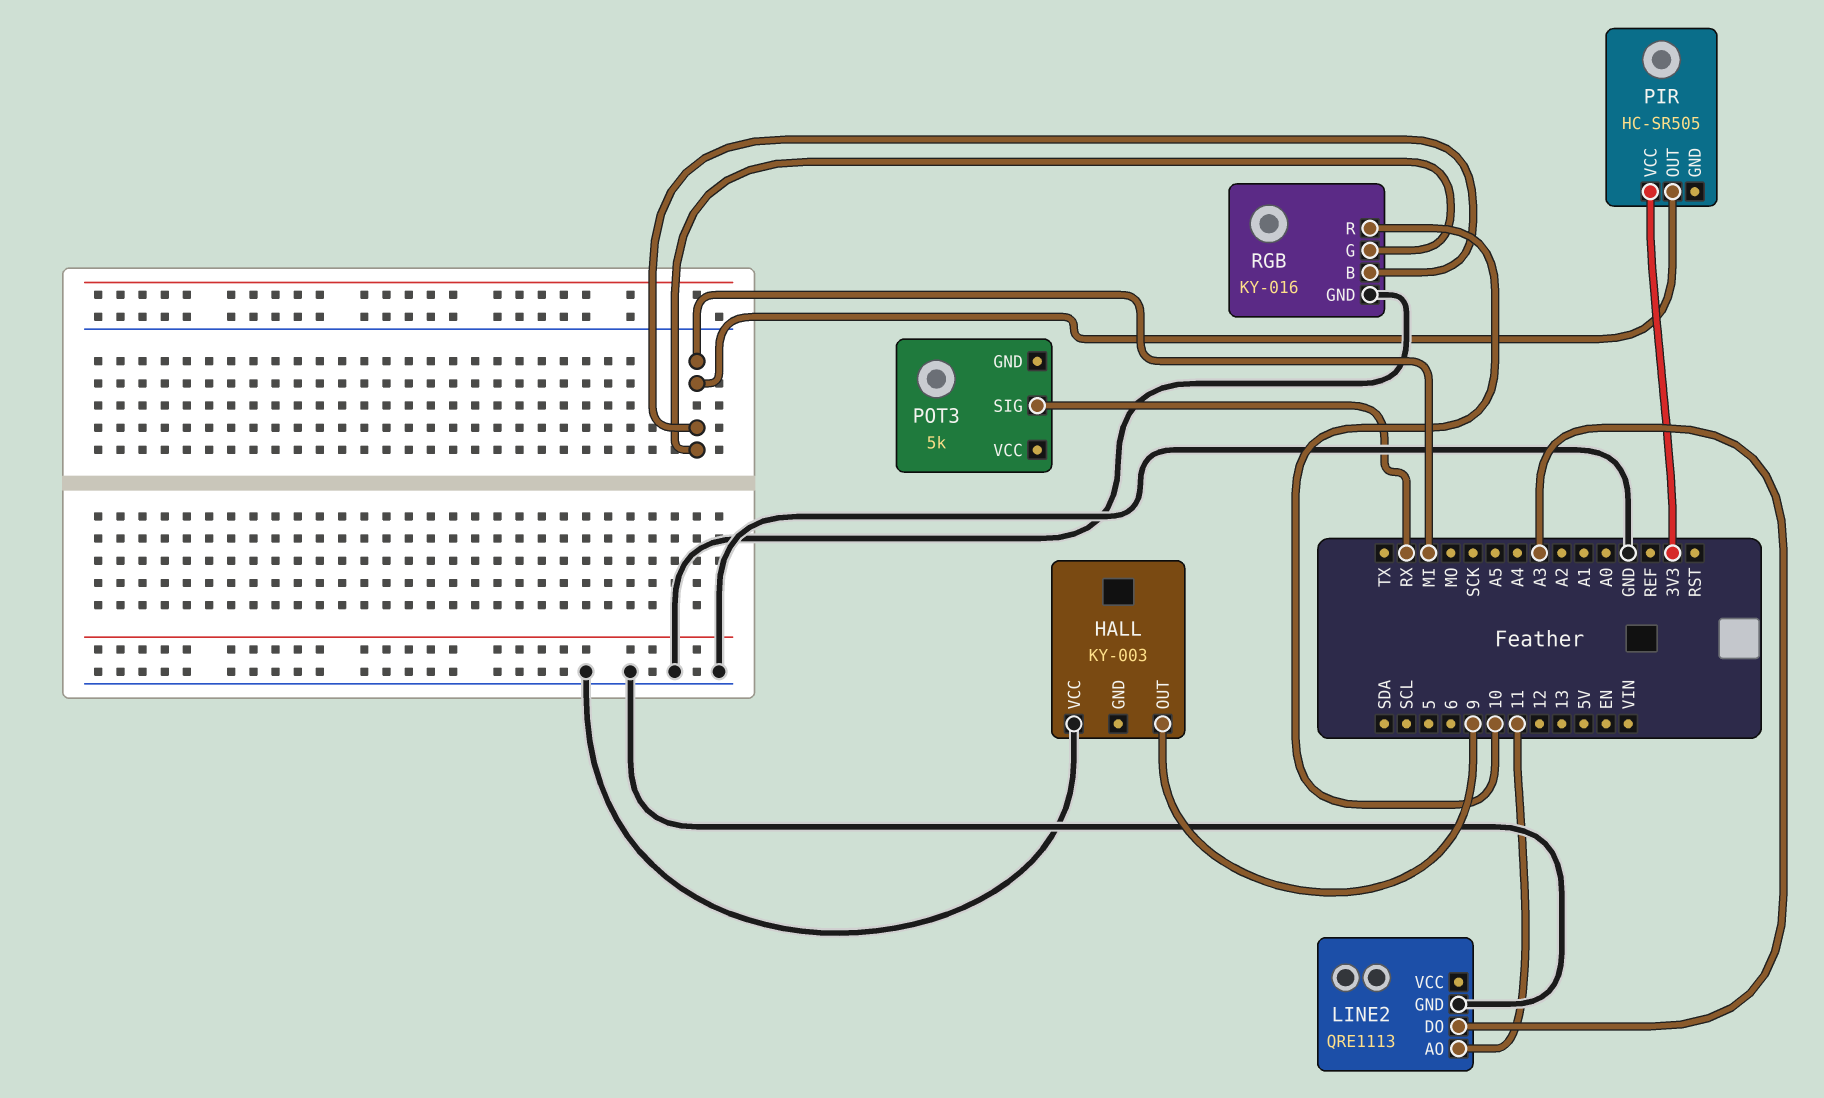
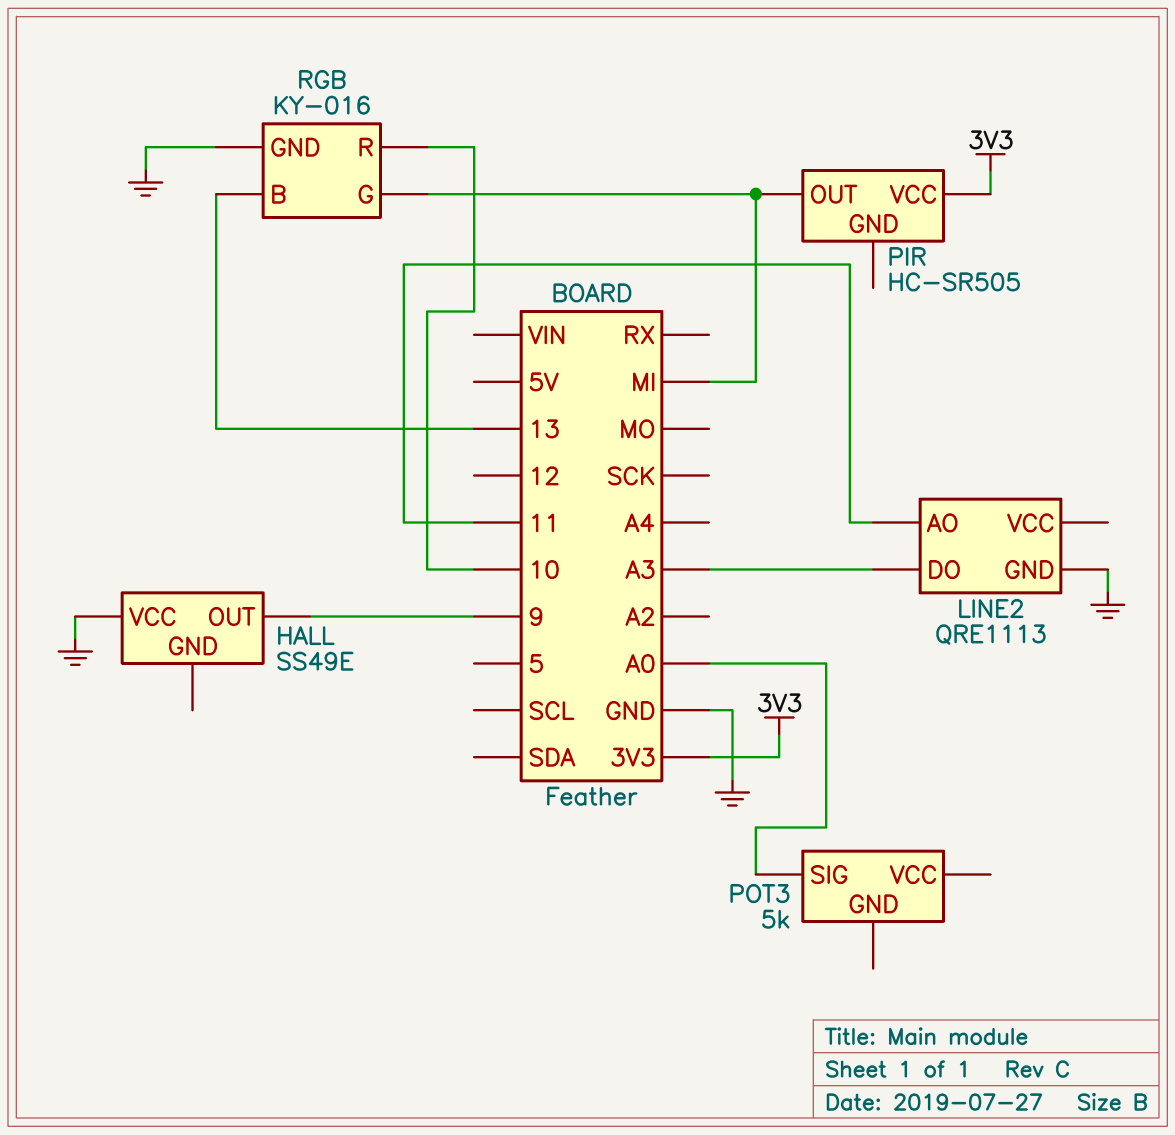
HALL: KY-003 -> SS49E
POT3 pin SIG: RX -> A0
RGB pin B: MI -> 13

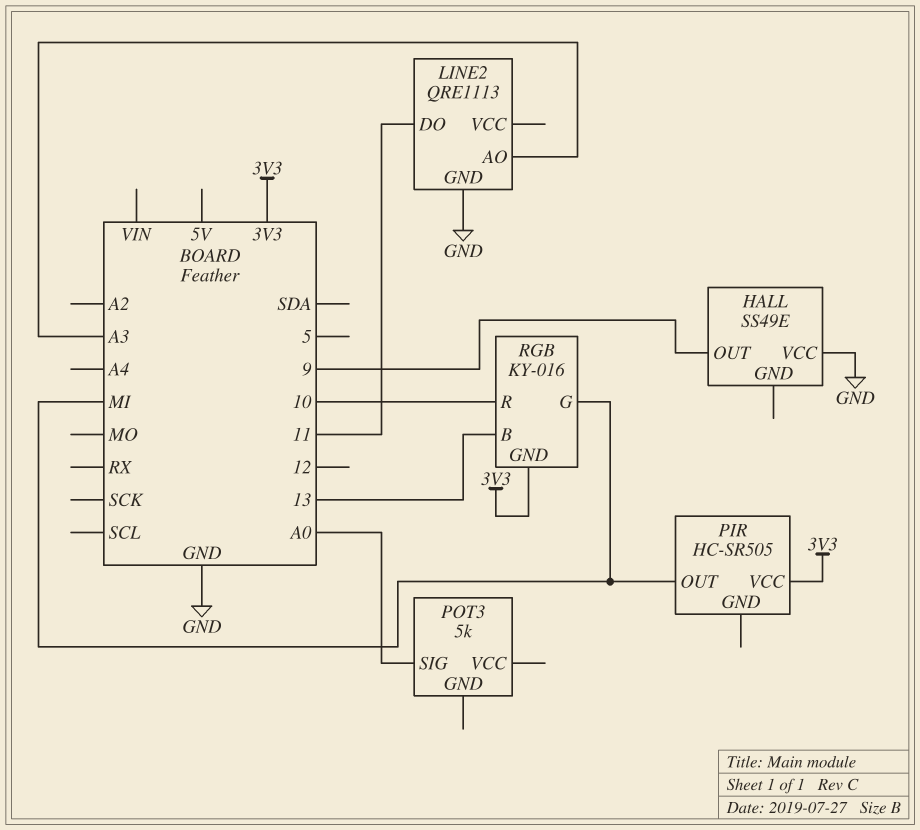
LINE2 pin AO: 11 -> A3
LINE2 pin DO: A3 -> 11
RGB pin GND: GND -> 3V3

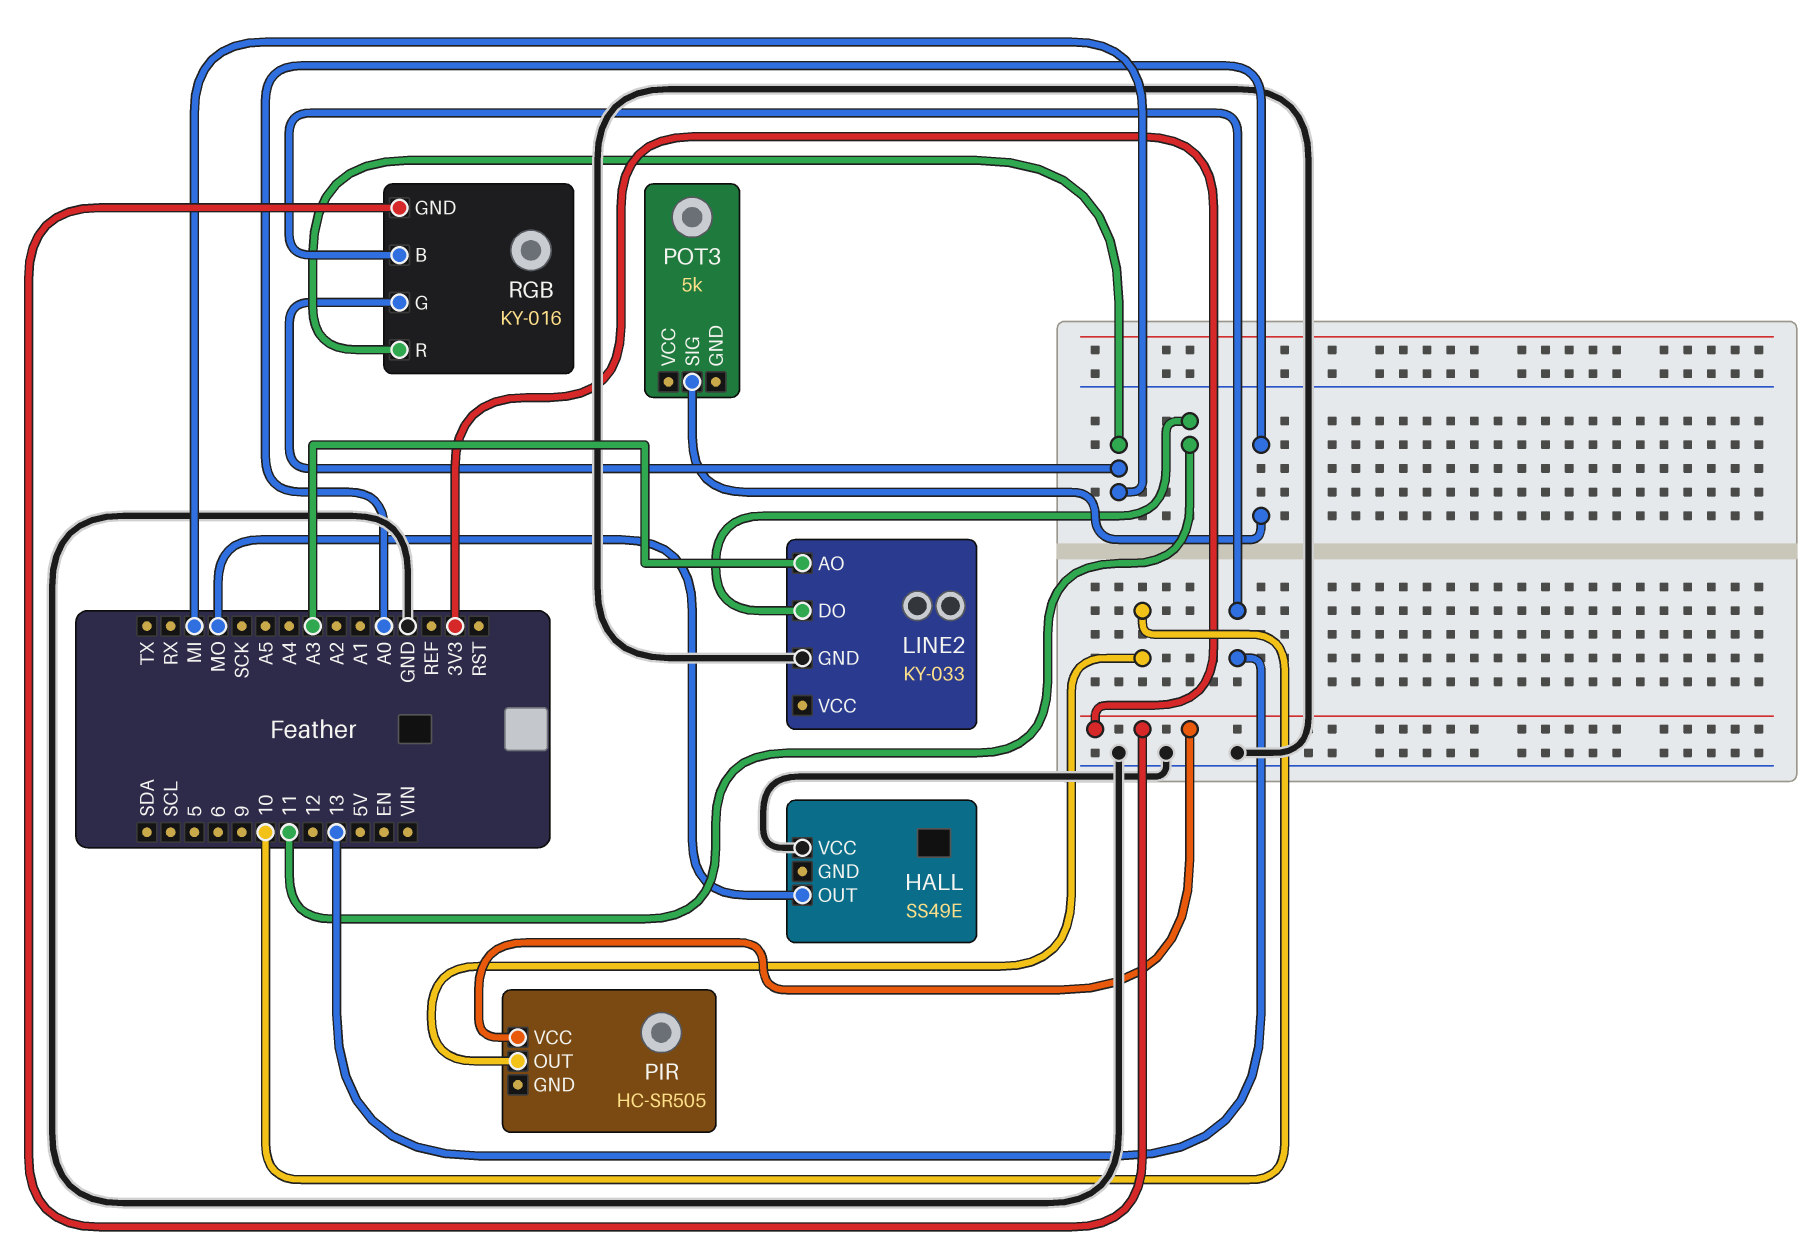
HALL pin OUT: 9 -> MO
LINE2: QRE1113 -> KY-033
PIR pin OUT: MI -> 10
RGB pin R: 10 -> MI

